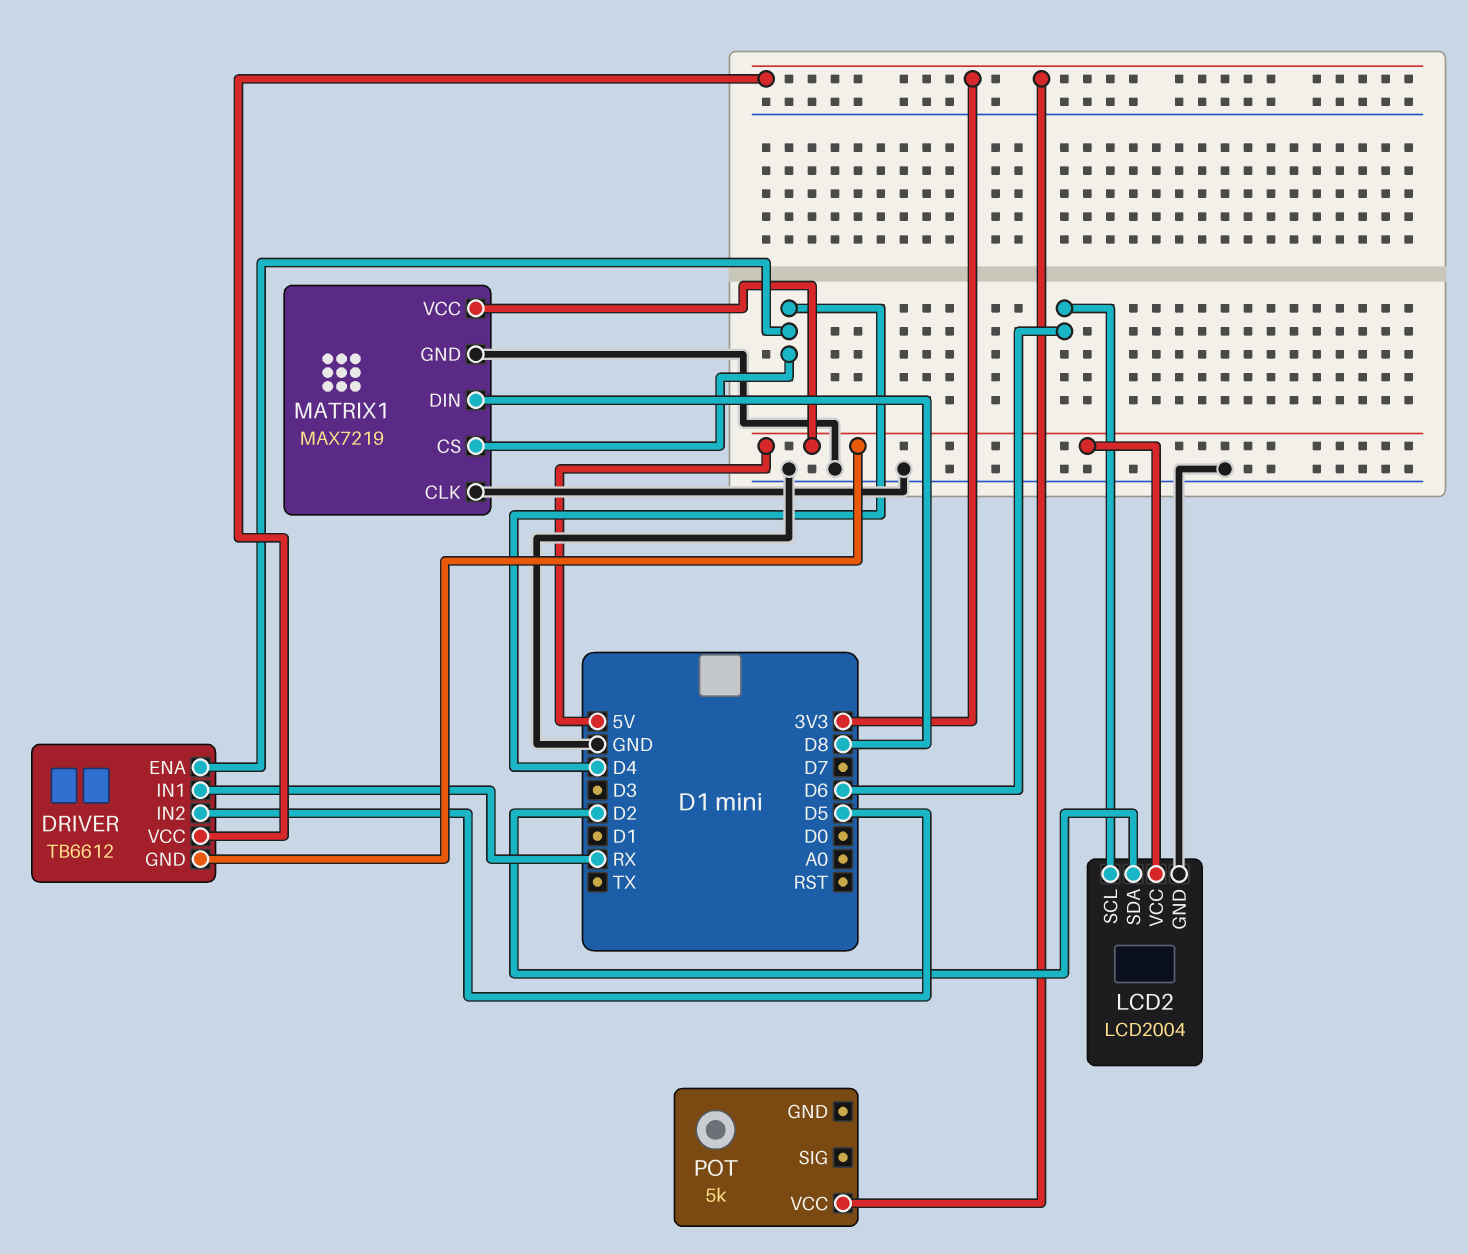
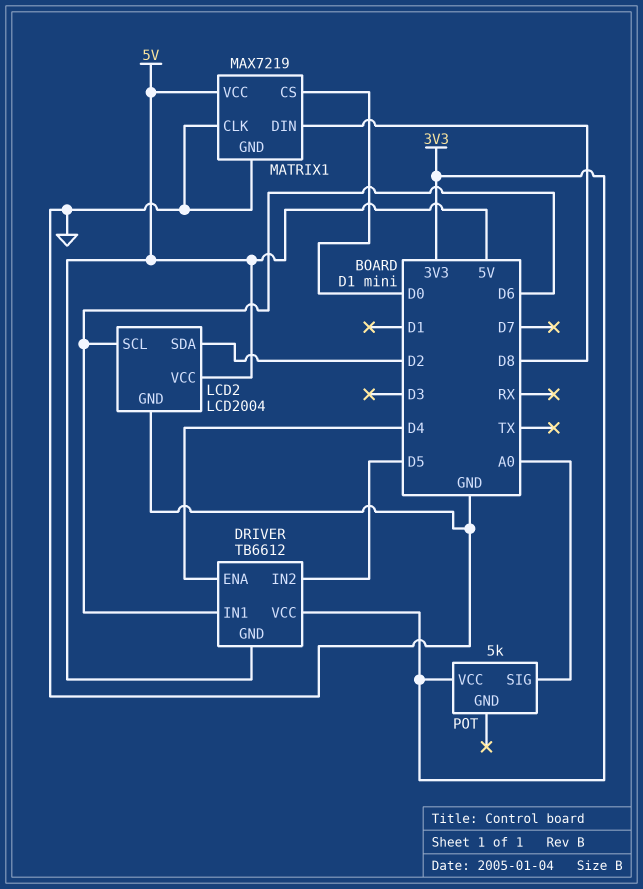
DRIVER pin IN1: RX -> D6
MATRIX1 pin CS: D4 -> D0
POT pin SIG: none -> A0

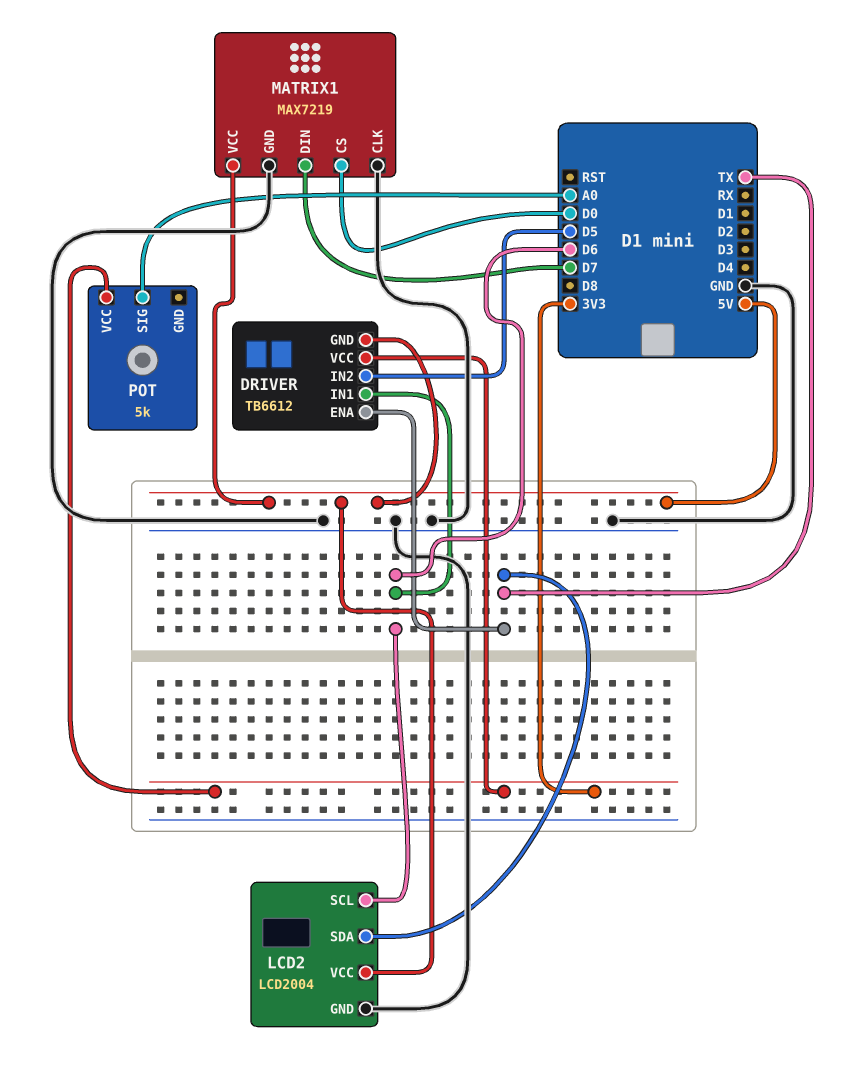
DRIVER pin ENA: D4 -> TX
LCD2 pin SDA: D2 -> TX
MATRIX1 pin DIN: D8 -> D7

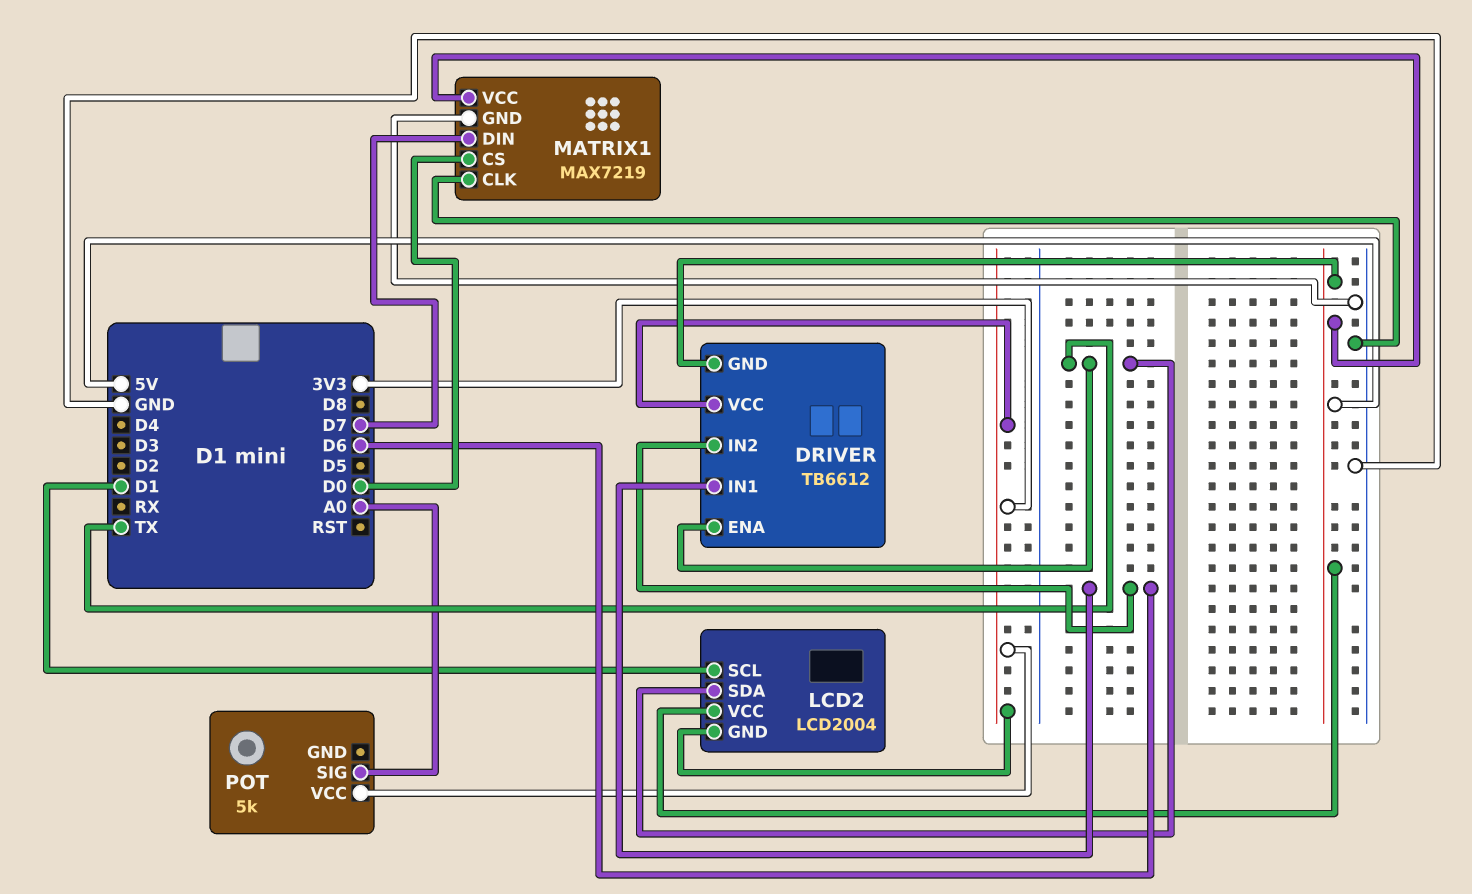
DRIVER pin IN2: D5 -> D6
LCD2 pin GND: GND -> 3V3
LCD2 pin SCL: D6 -> D1

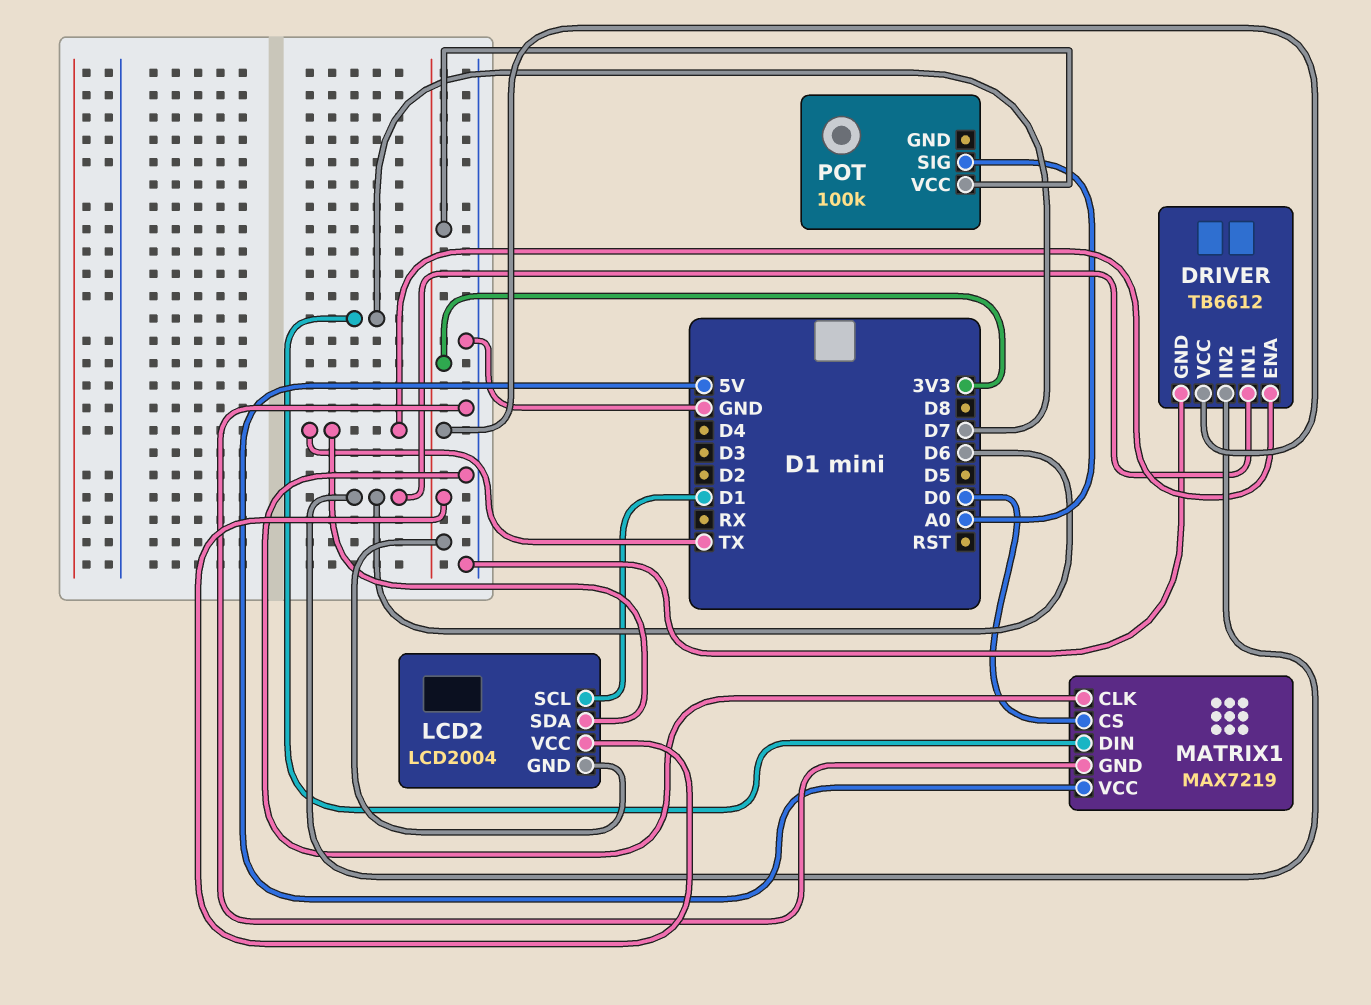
DRIVER pin GND: 5V -> GND
LCD2 pin VCC: 5V -> 3V3
POT: 5k -> 100k

